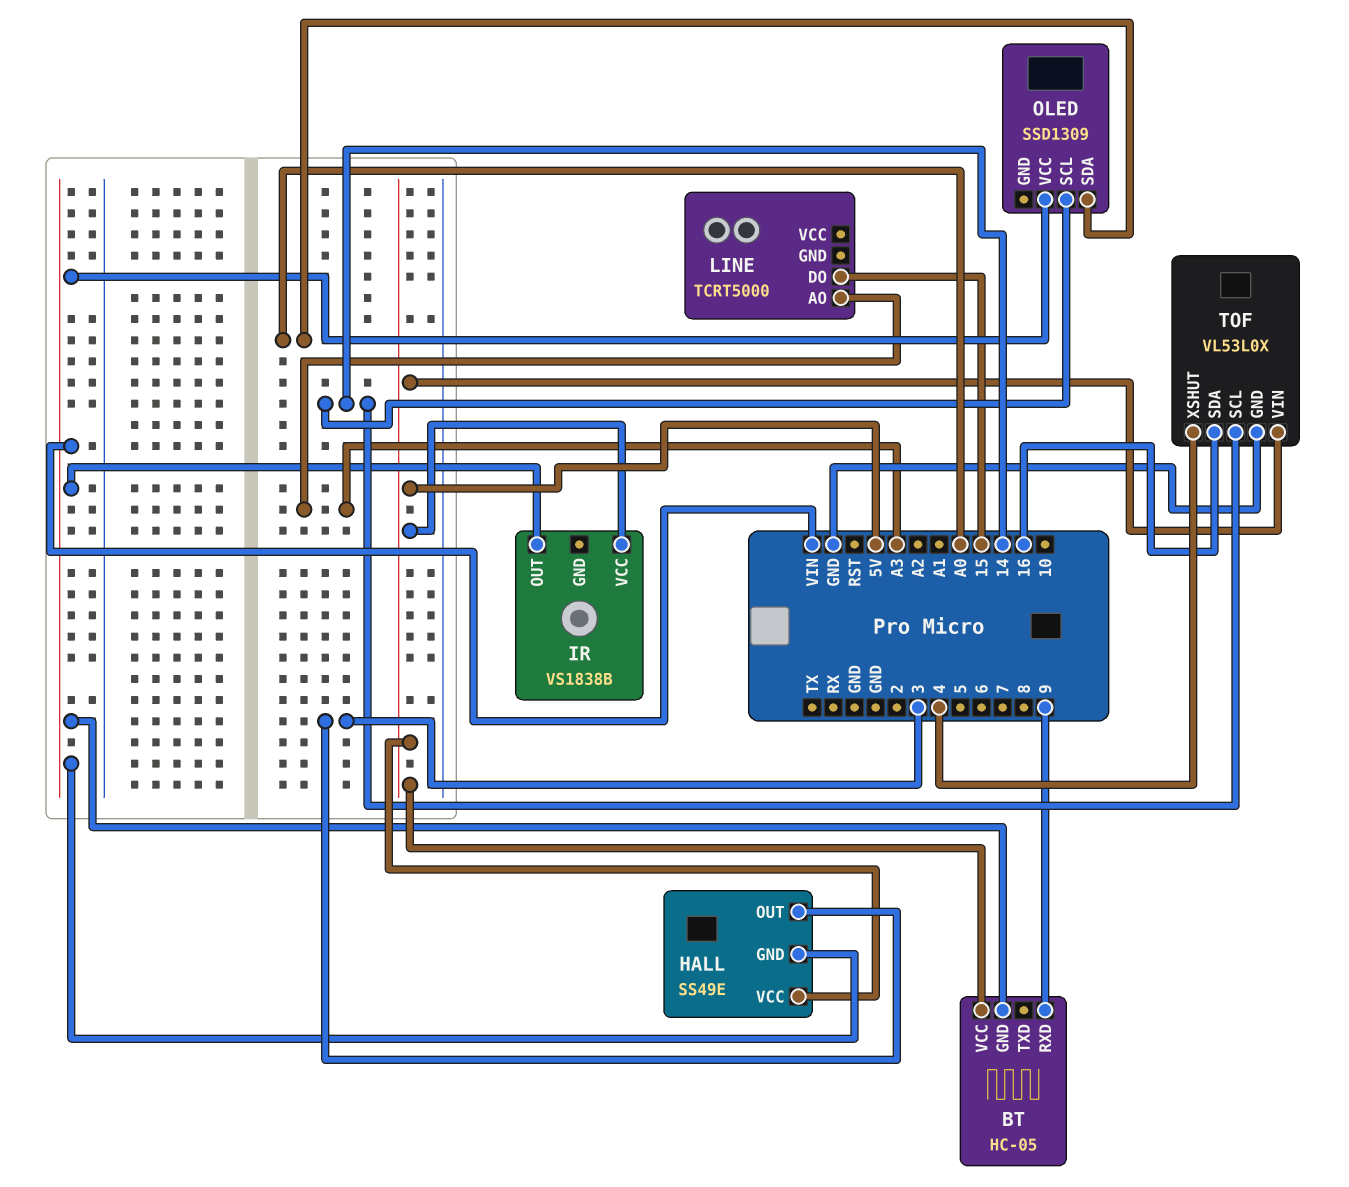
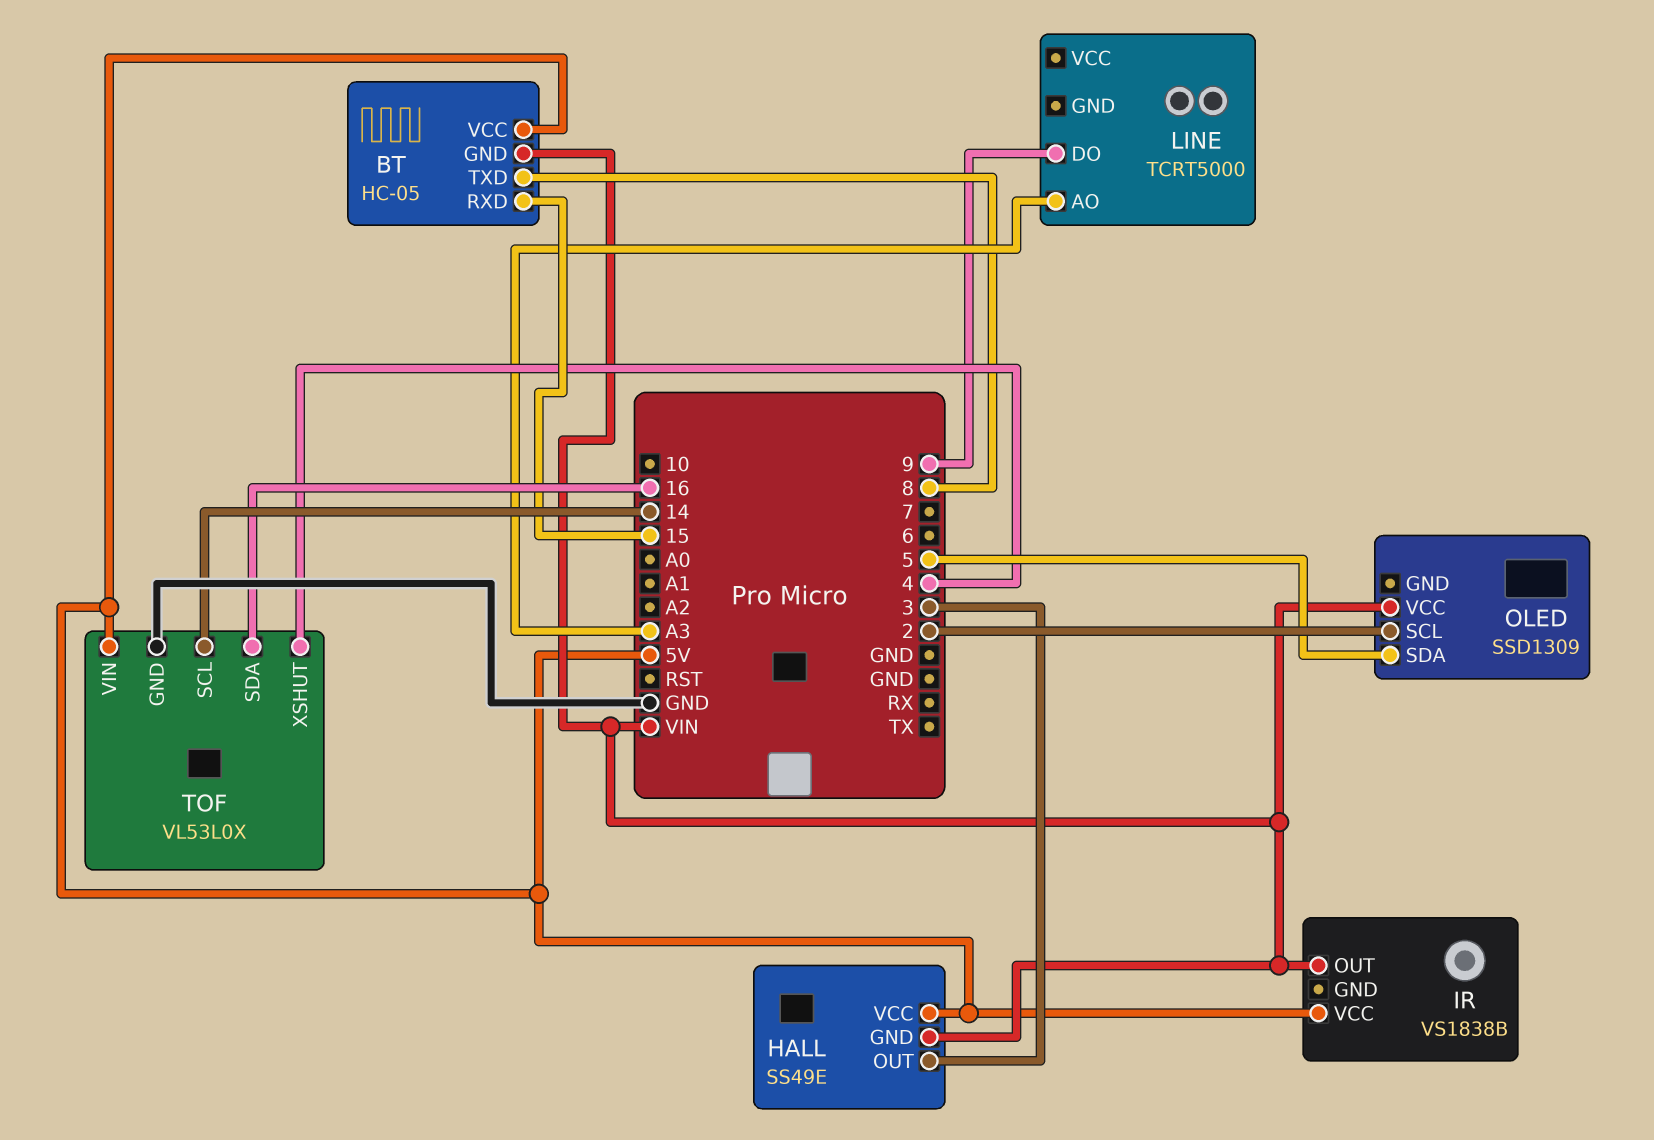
BT pin RXD: 9 -> 15
BT pin TXD: none -> 8
LINE pin DO: 15 -> 9
OLED pin SCL: 14 -> 2
OLED pin SDA: A0 -> 5

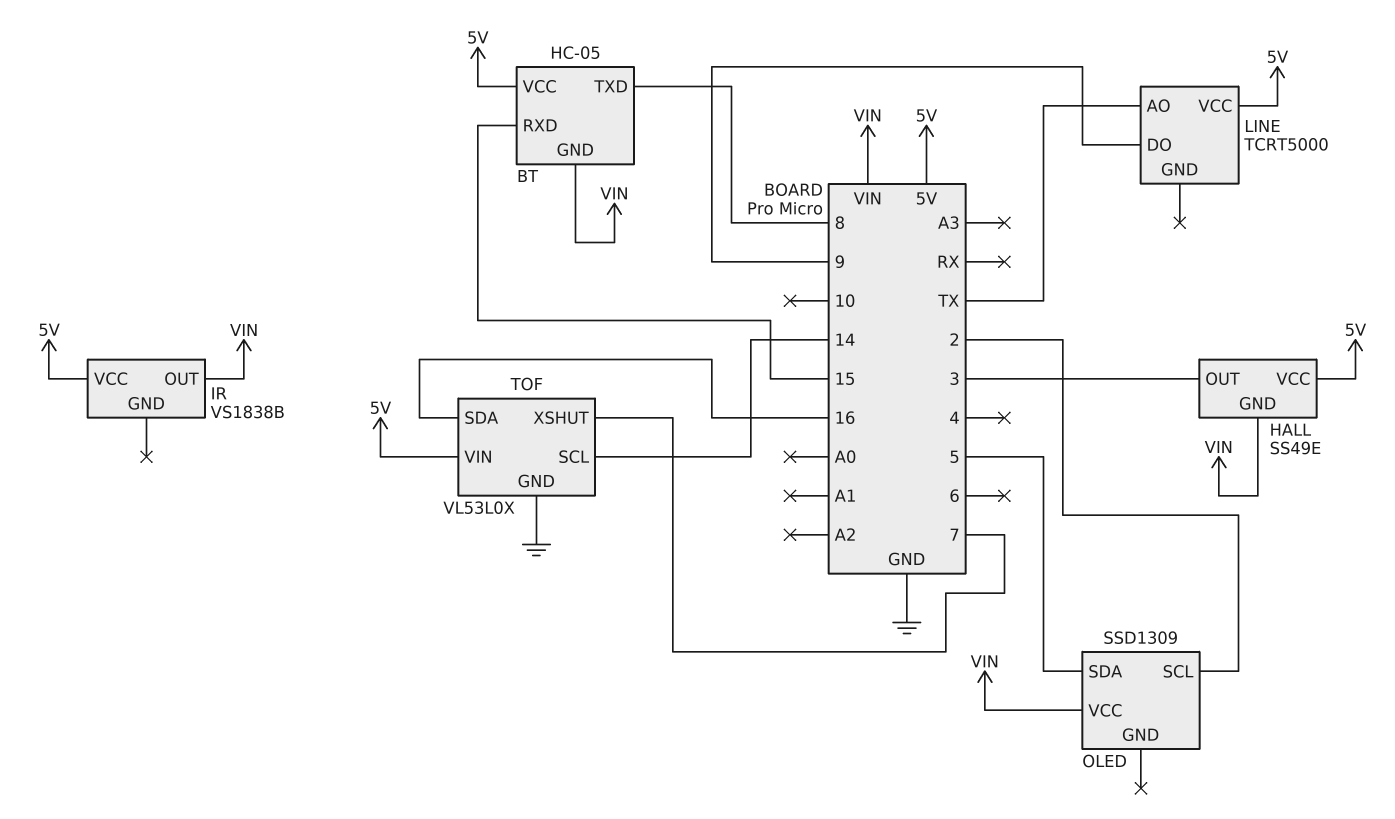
LINE pin AO: A3 -> TX
LINE pin VCC: none -> 5V
TOF pin XSHUT: 4 -> 7

